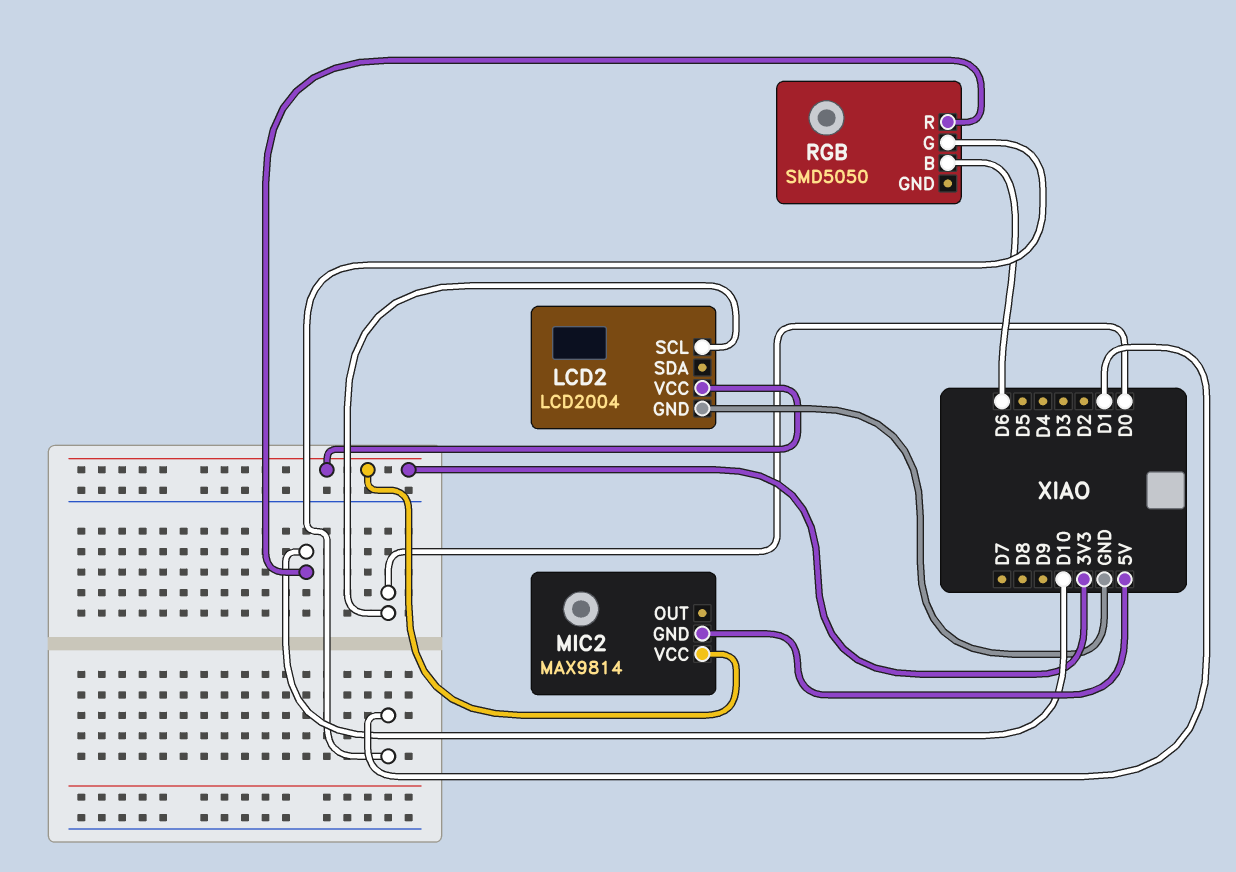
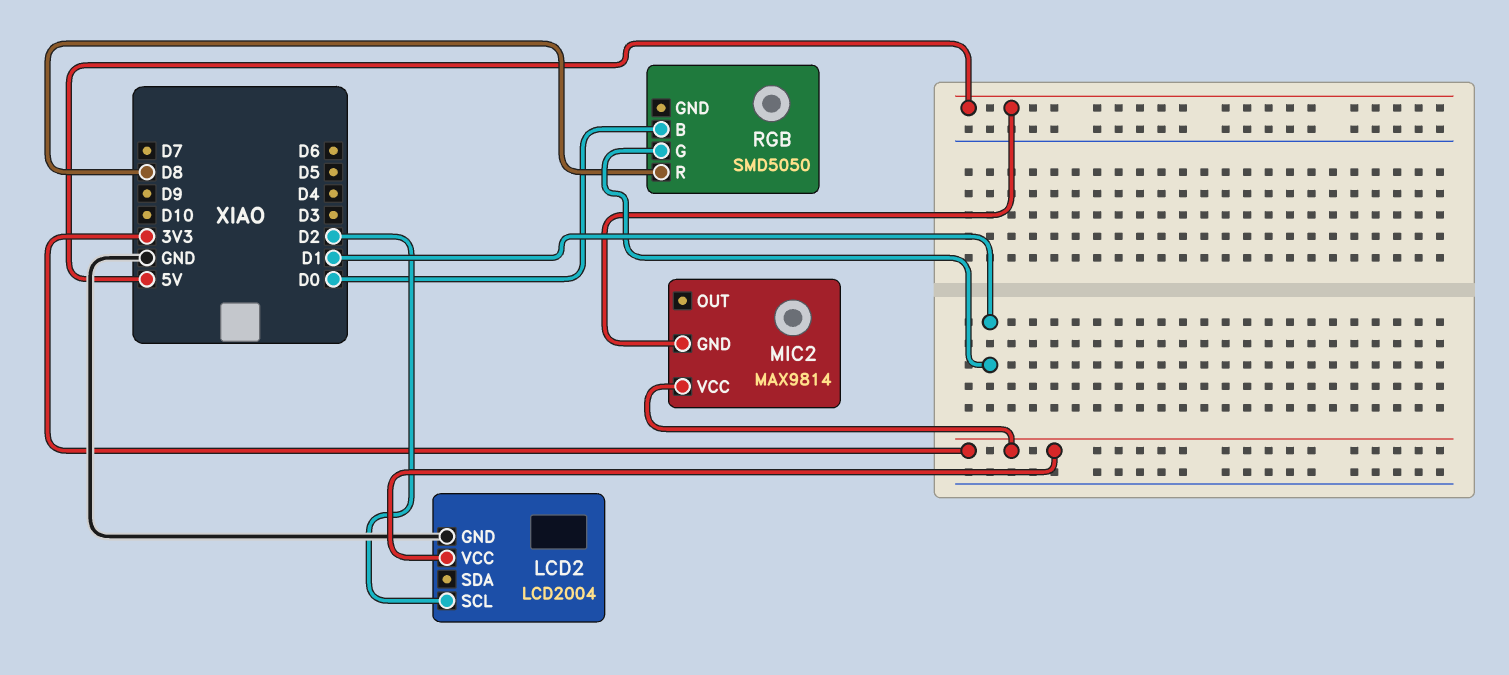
LCD2 pin SCL: D0 -> D2
RGB pin B: D6 -> D0
RGB pin R: D10 -> D8

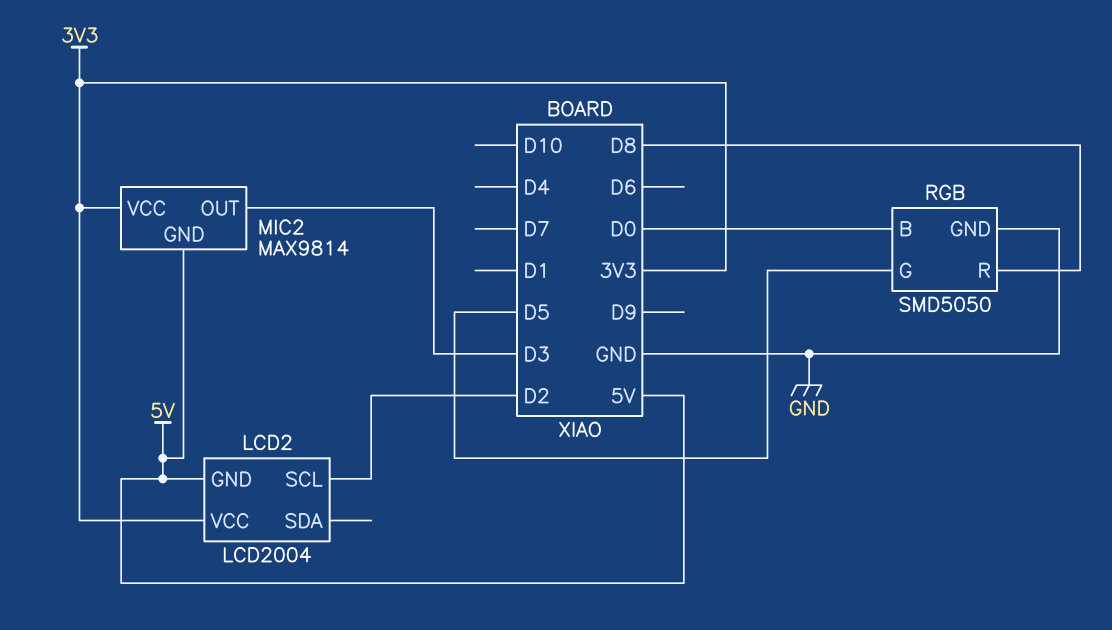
LCD2 pin GND: GND -> 5V
MIC2 pin OUT: none -> D3
RGB pin G: D1 -> D5
RGB pin GND: none -> GND

